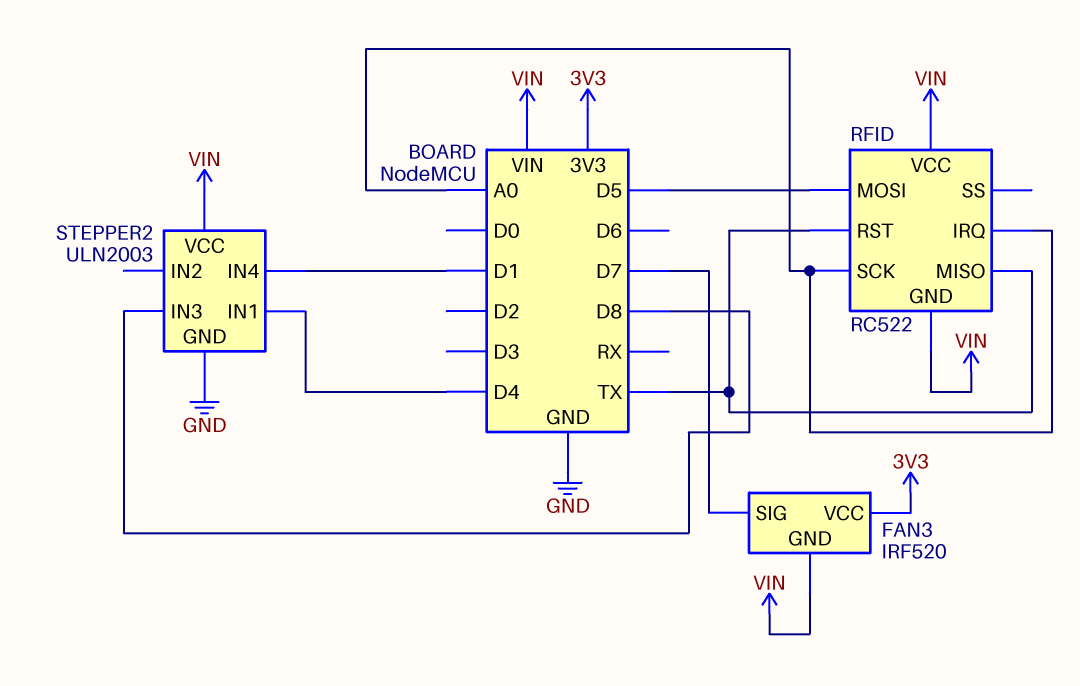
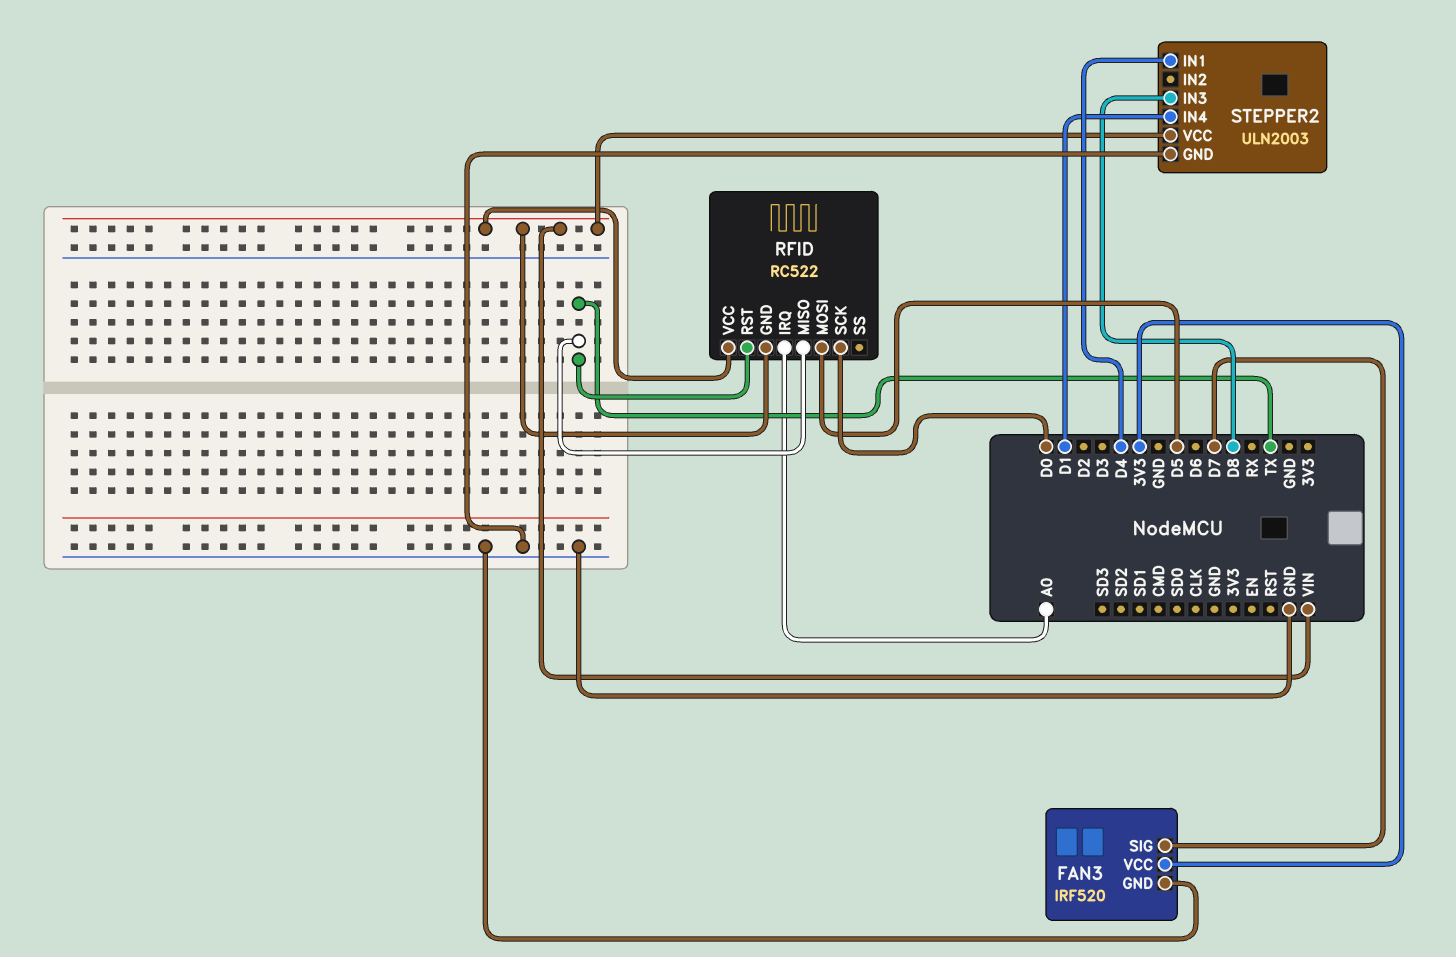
FAN3 pin GND: VIN -> GND
RFID pin SCK: A0 -> D0

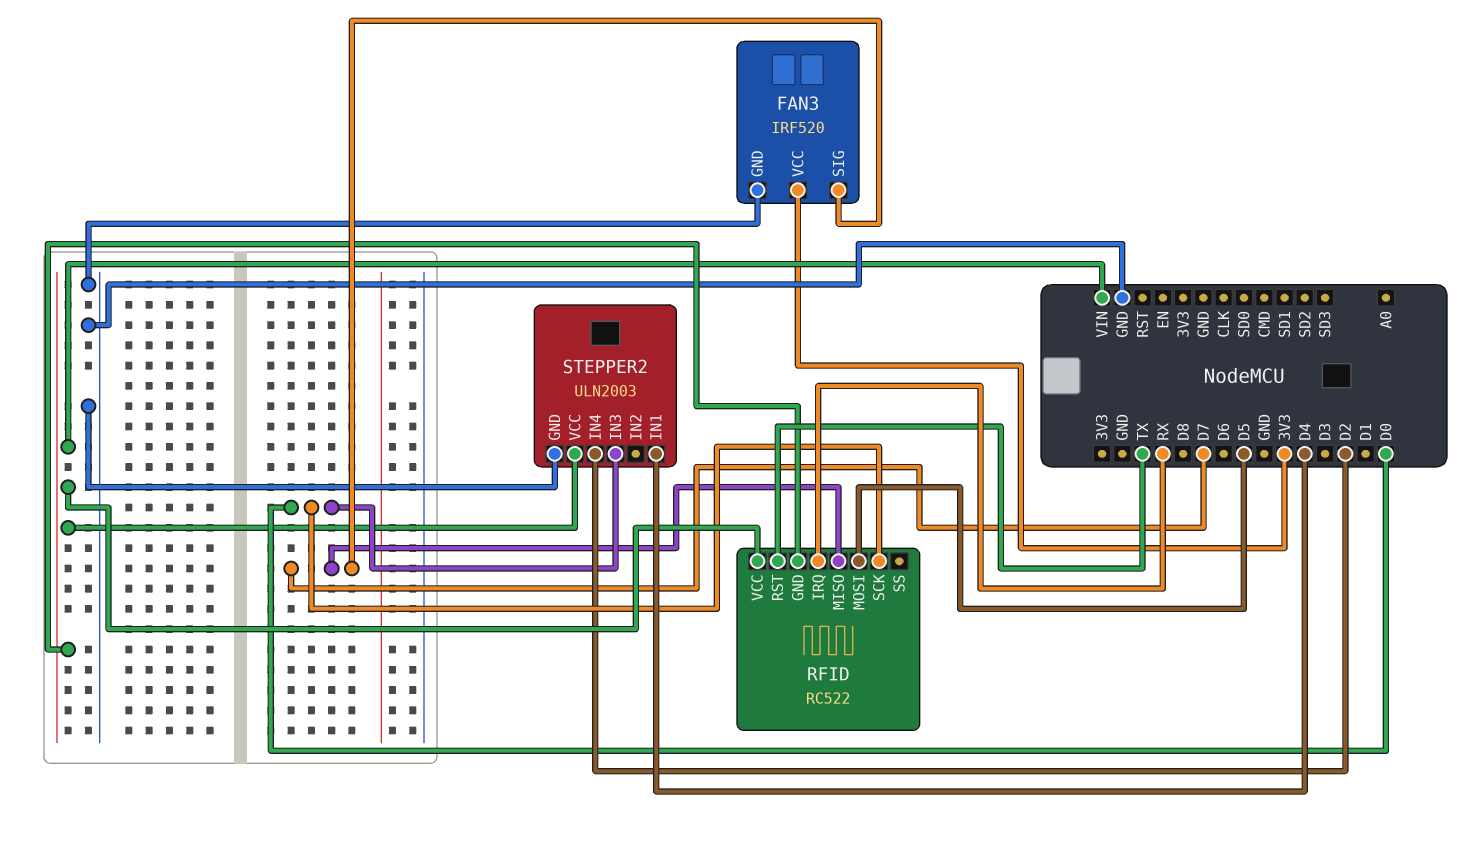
RFID pin IRQ: A0 -> RX
RFID pin MISO: TX -> D7
STEPPER2 pin IN3: D8 -> D0
STEPPER2 pin IN4: D1 -> D2

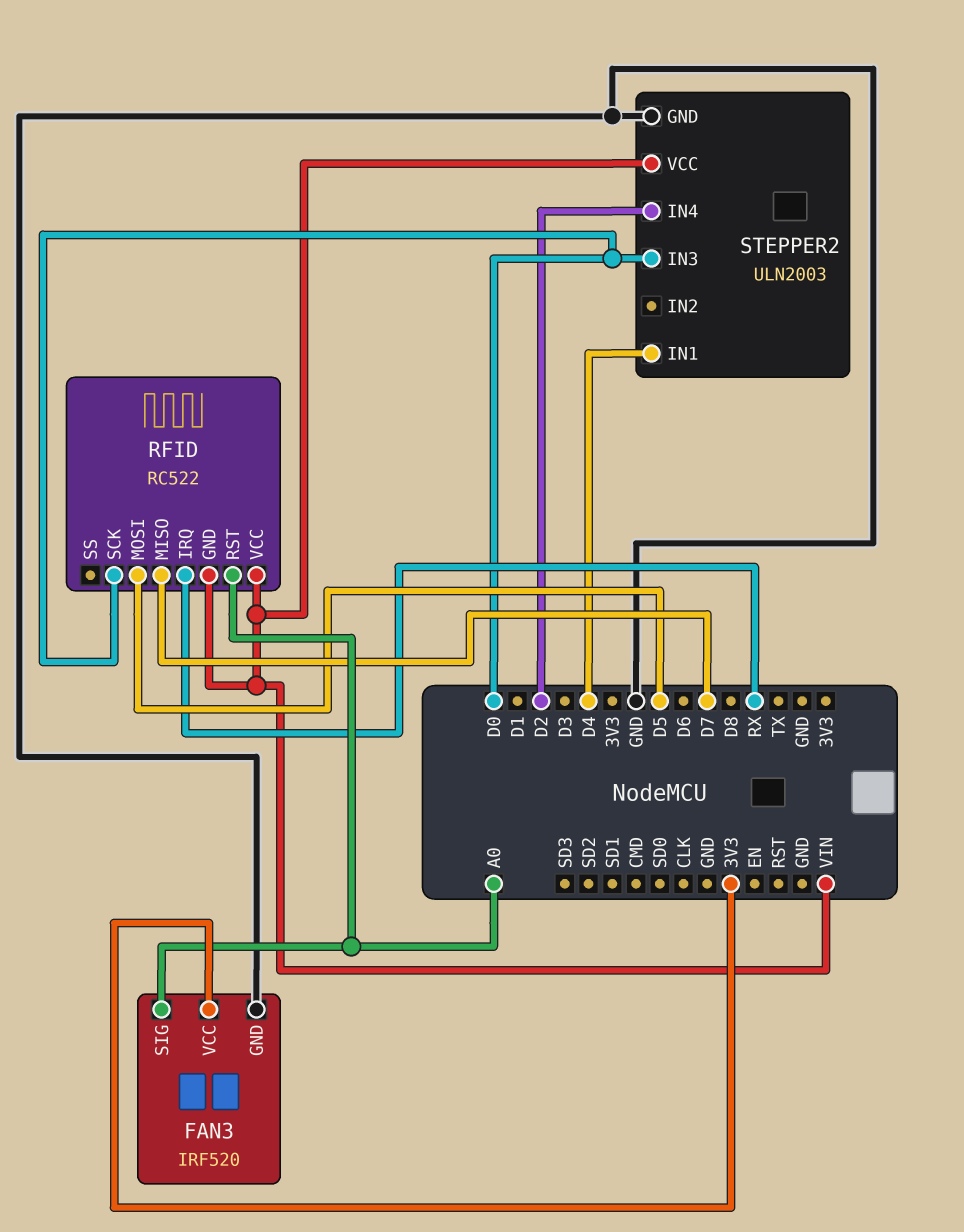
FAN3 pin SIG: D7 -> A0
RFID pin RST: TX -> A0

